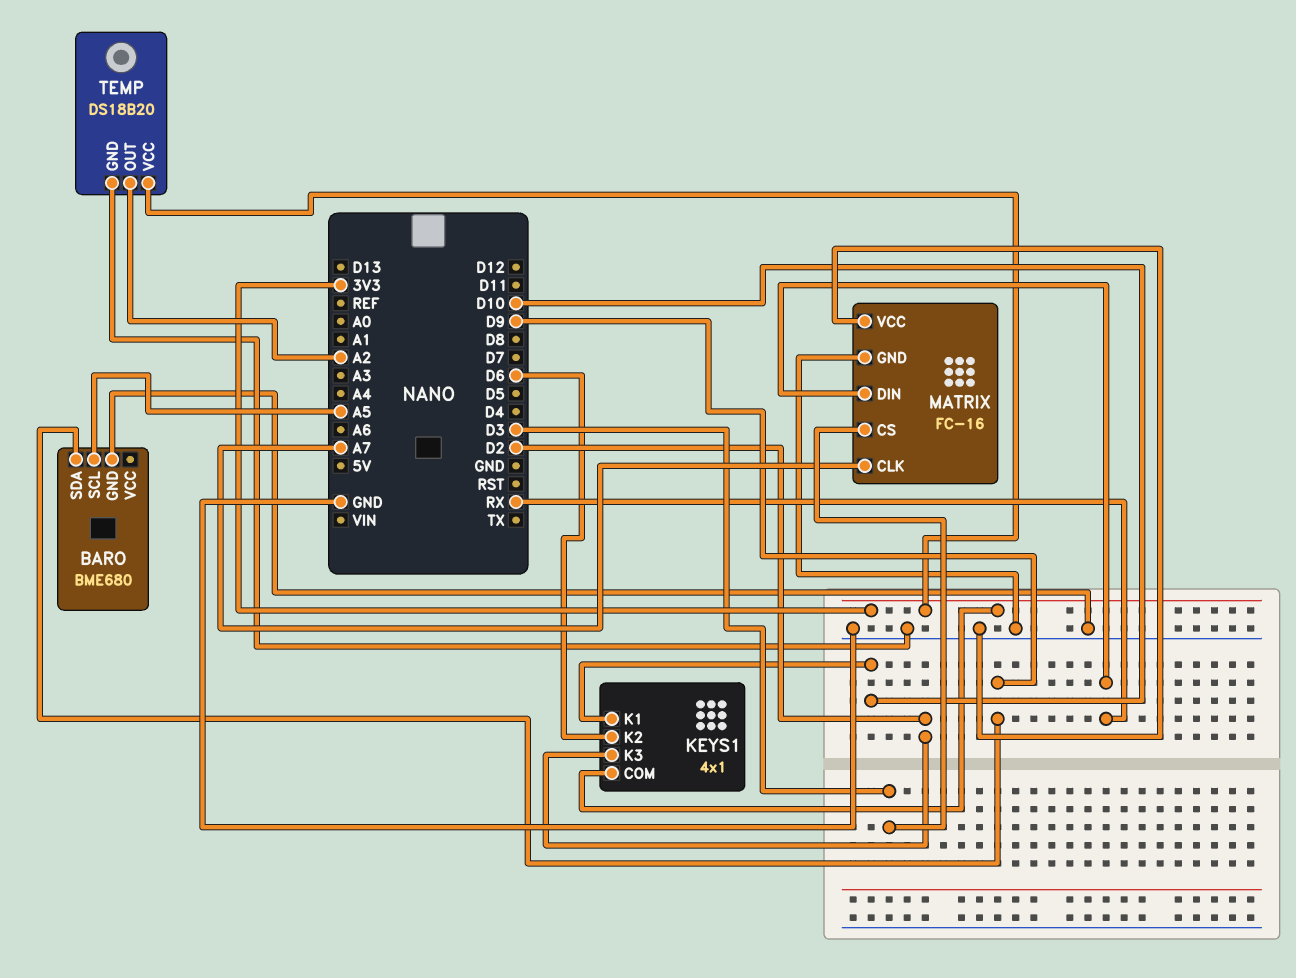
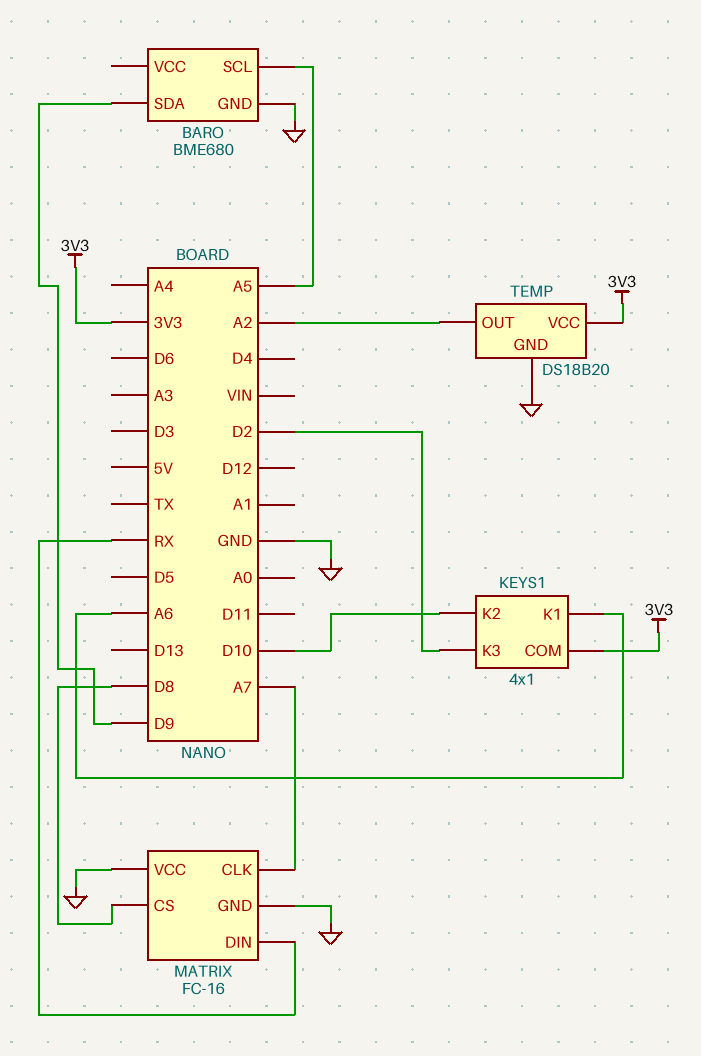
KEYS1 pin K1: D10 -> A6
KEYS1 pin K2: D6 -> D10
MATRIX pin CS: D3 -> D8

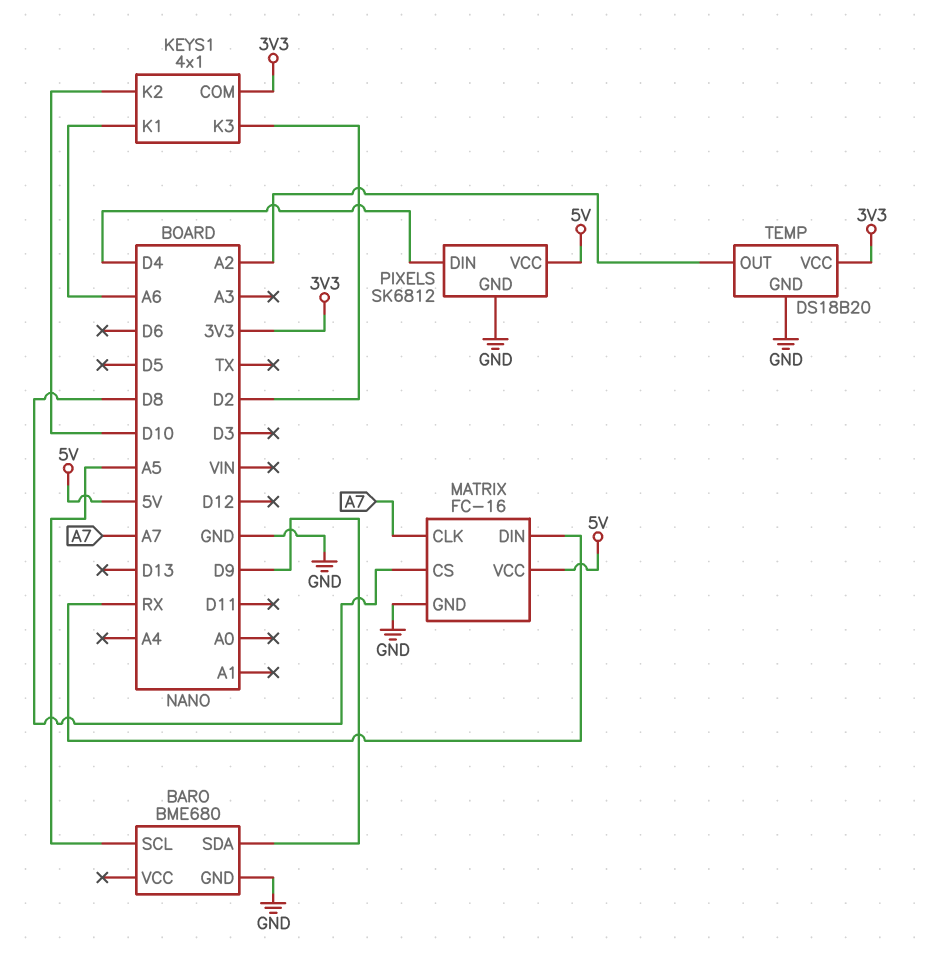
MATRIX pin VCC: GND -> 5V
PIXELS: none -> SK6812
PIXELS pin DIN: none -> D4
PIXELS pin GND: none -> GND
PIXELS pin VCC: none -> 5V

